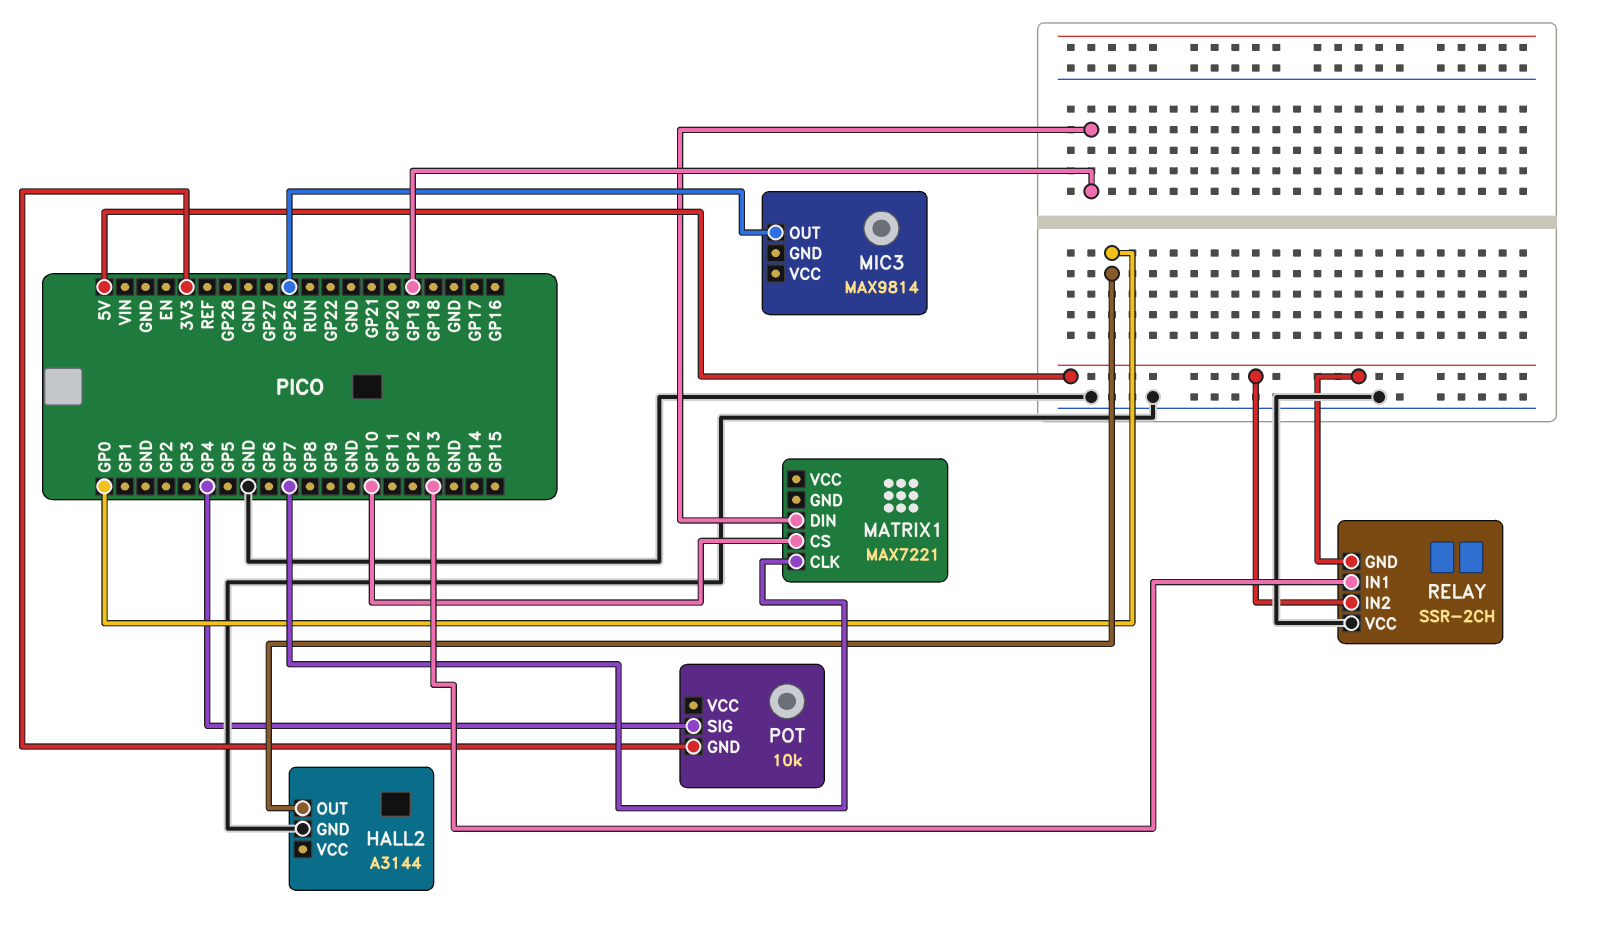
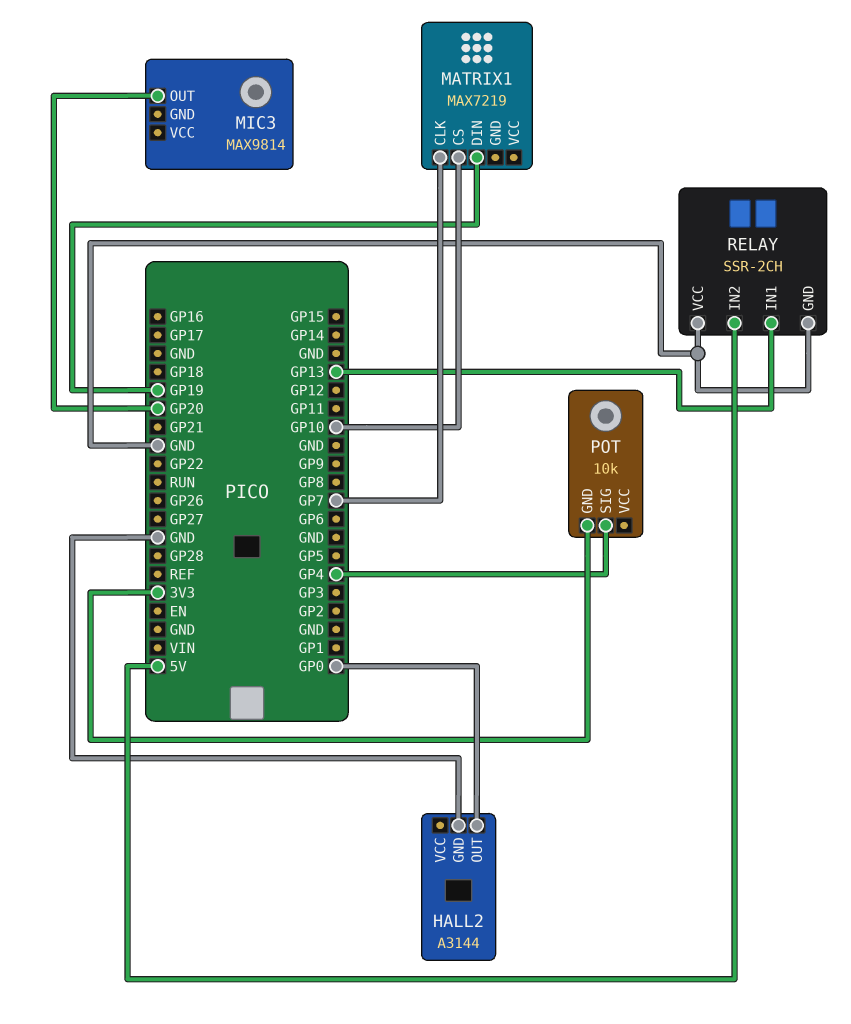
MATRIX1: MAX7221 -> MAX7219
MIC3 pin OUT: GP26 -> GP20
RELAY pin GND: 5V -> GND

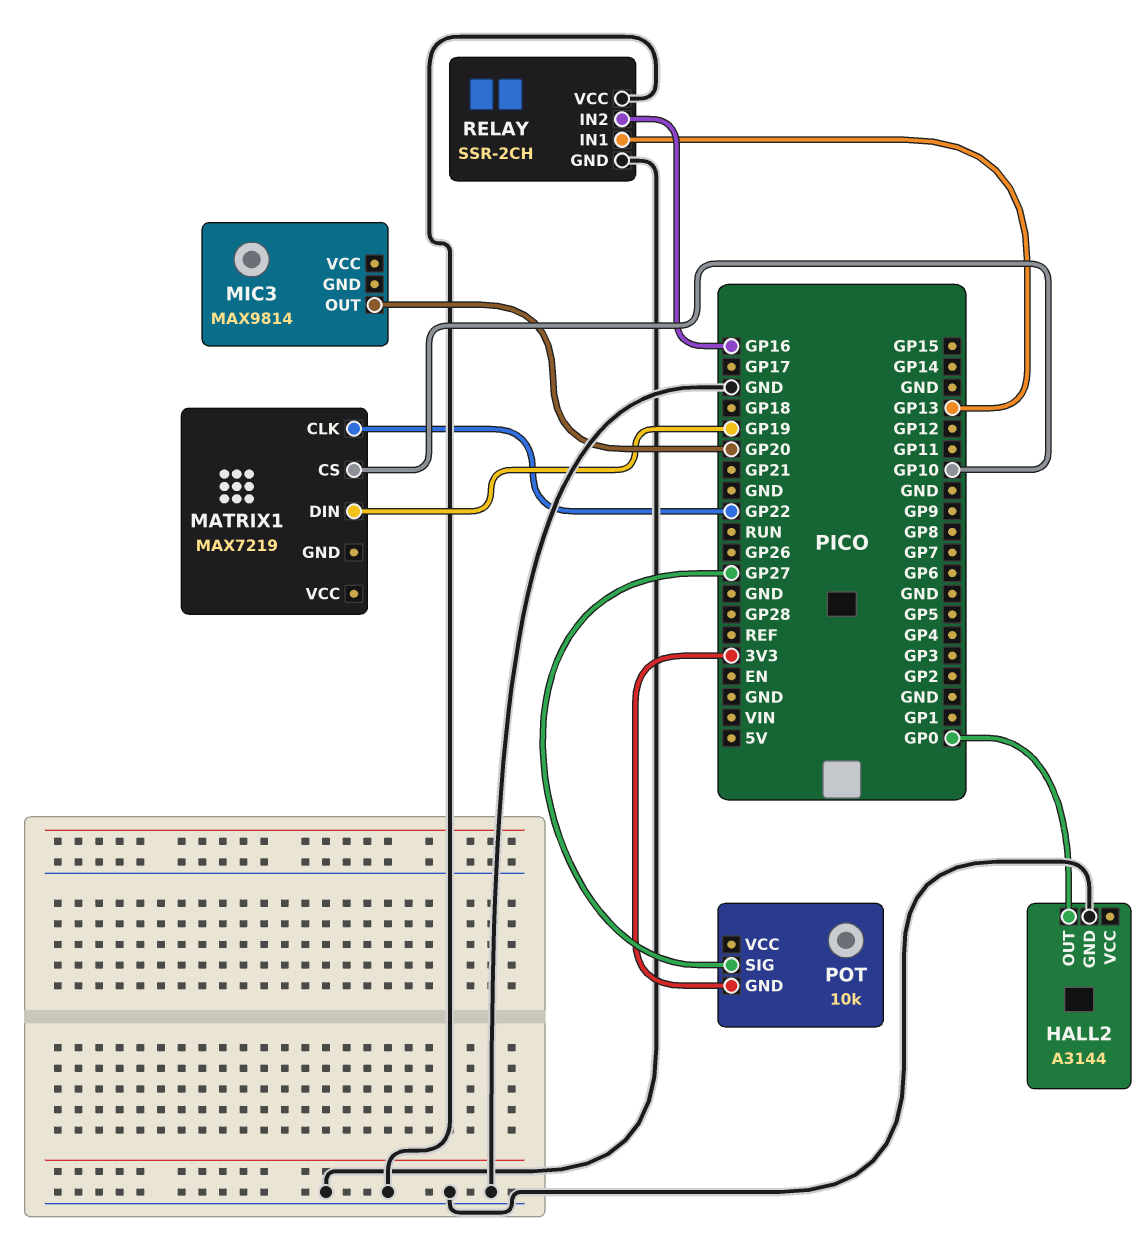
MATRIX1 pin CLK: GP7 -> GP22
POT pin SIG: GP4 -> GP27
RELAY pin IN2: 5V -> GP16

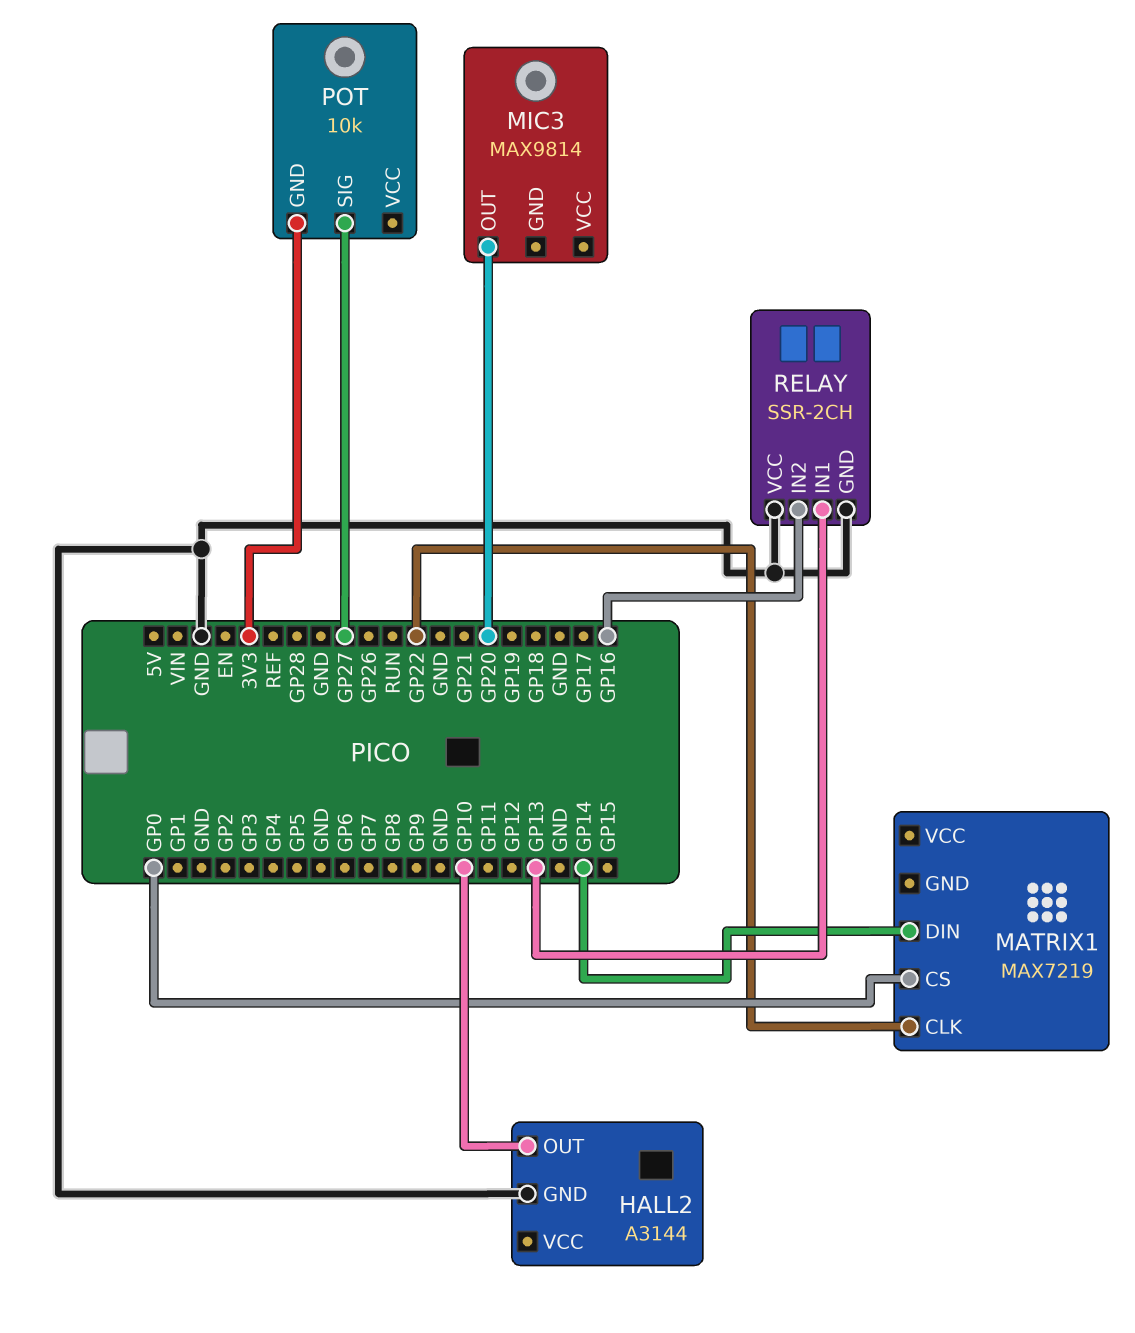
HALL2 pin OUT: GP0 -> GP10
MATRIX1 pin CS: GP10 -> GP0
MATRIX1 pin DIN: GP19 -> GP14

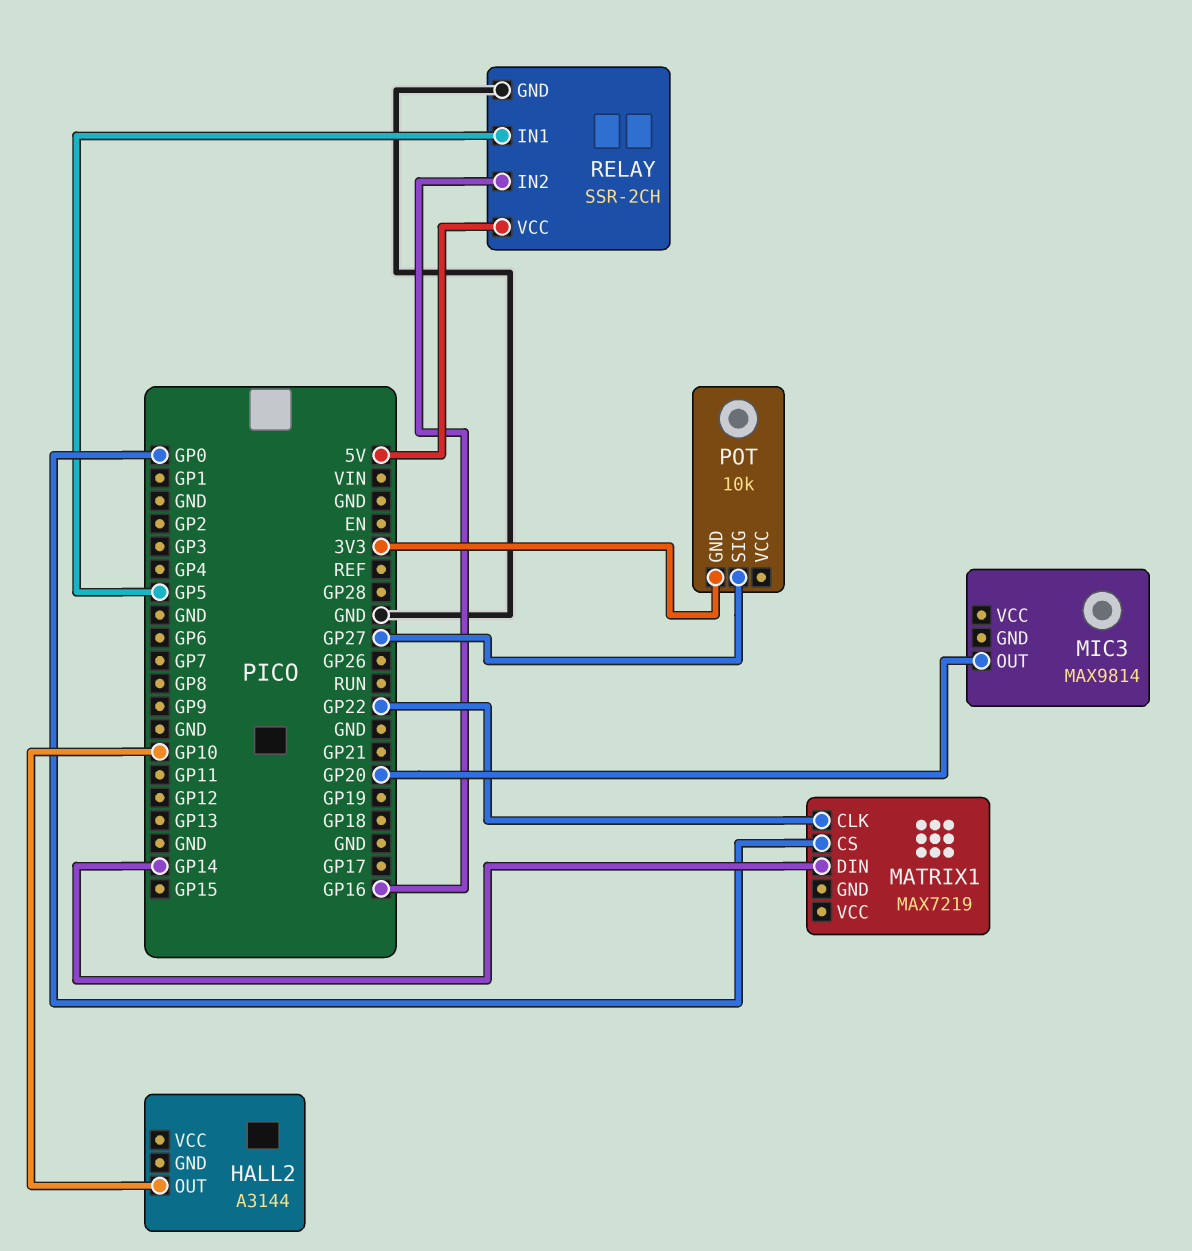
HALL2 pin GND: GND -> none
RELAY pin IN1: GP13 -> GP5
RELAY pin VCC: GND -> 5V

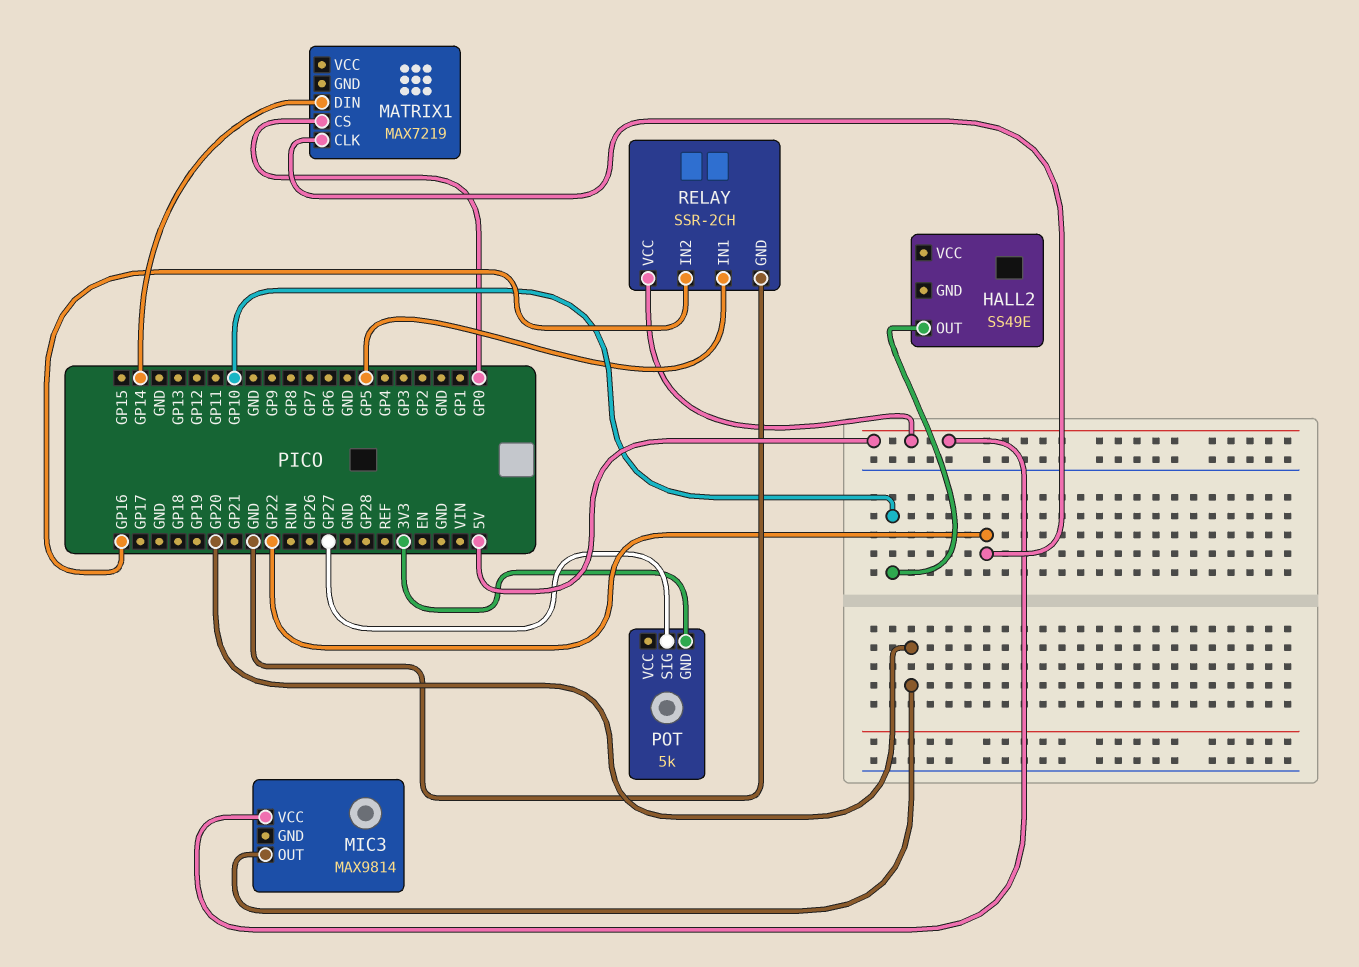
HALL2: A3144 -> SS49E
MIC3 pin VCC: none -> 5V
POT: 10k -> 5k

